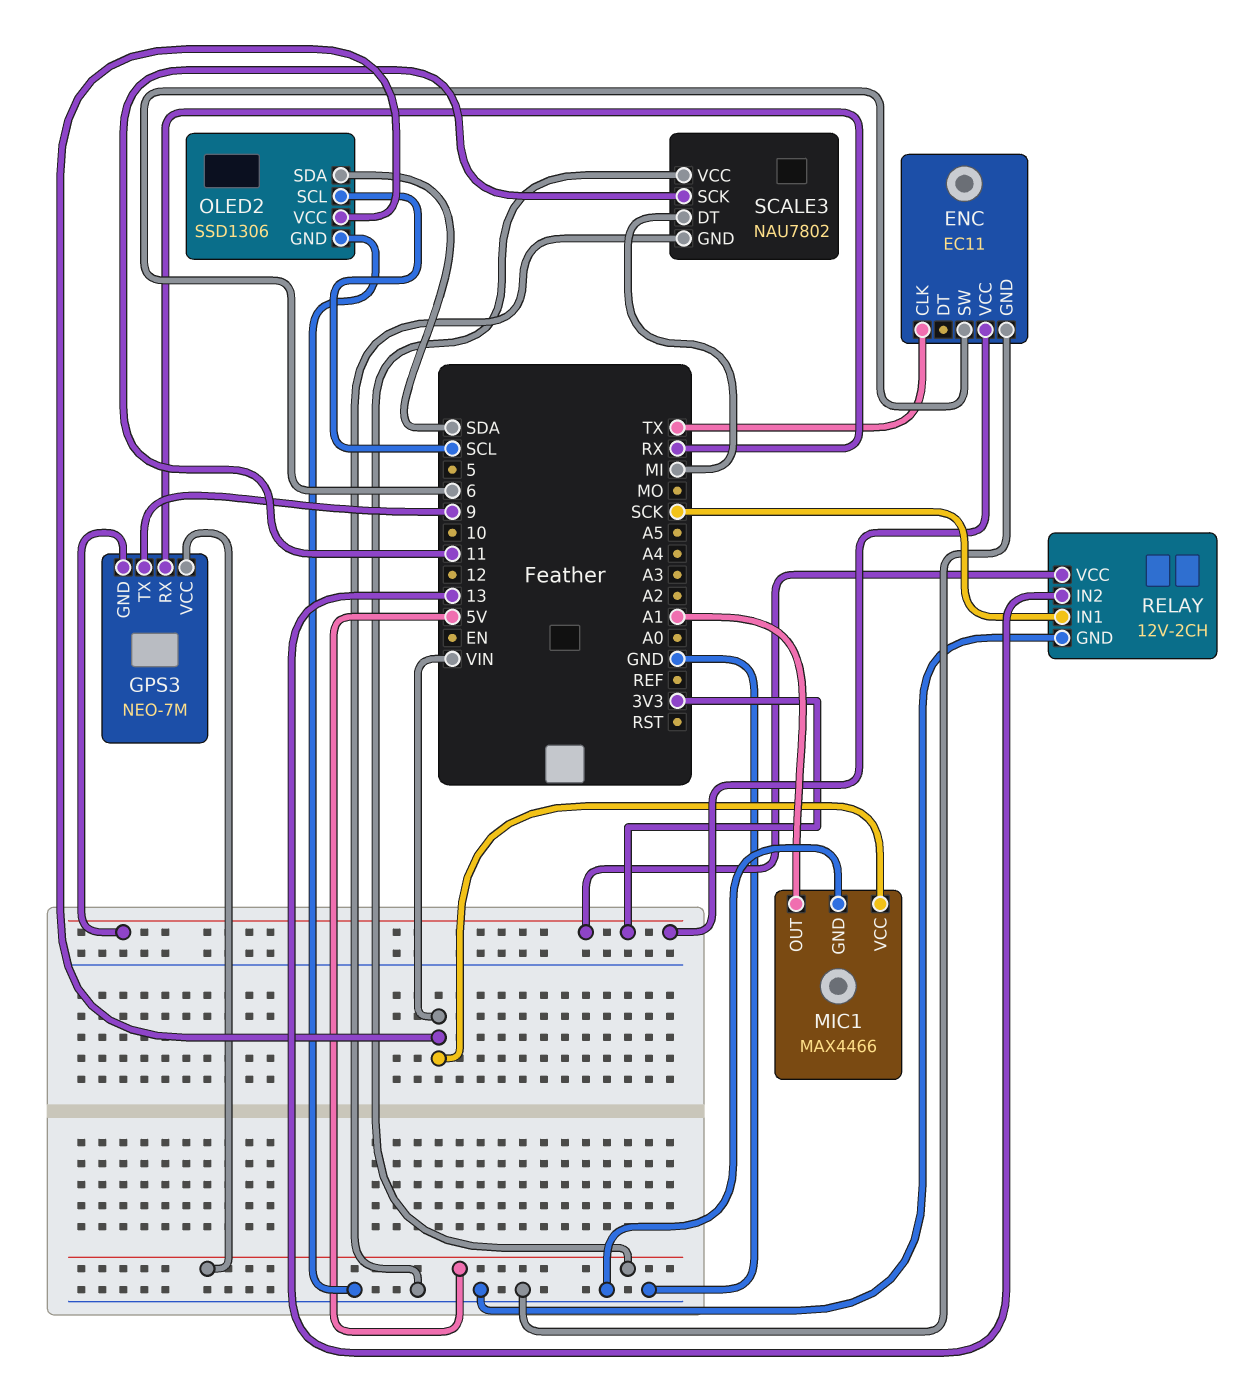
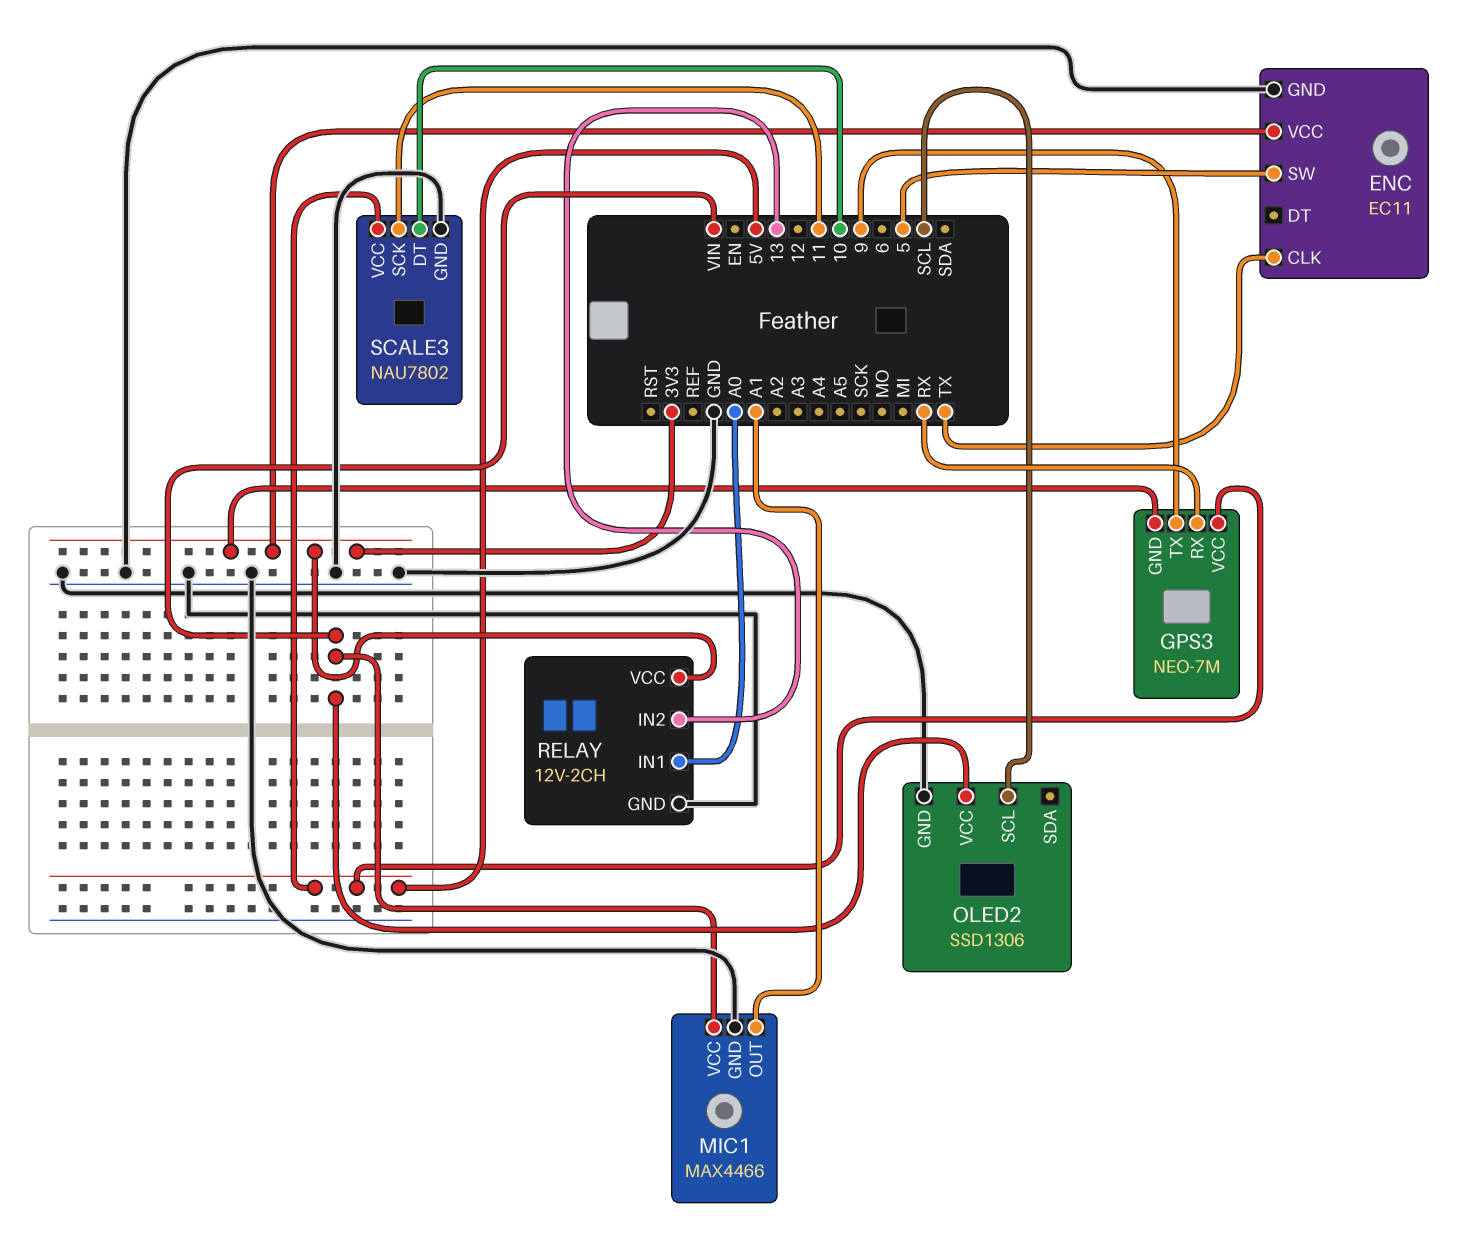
ENC pin SW: 6 -> 5
OLED2 pin SDA: SDA -> none
RELAY pin IN1: SCK -> A0
SCALE3 pin DT: MI -> 10

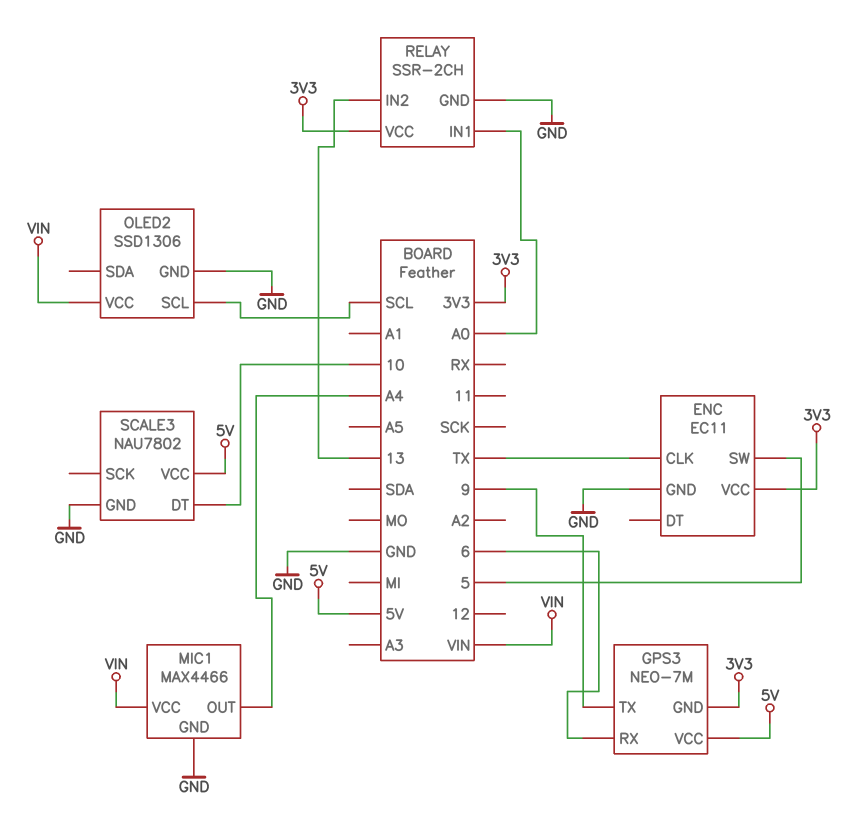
GPS3 pin RX: RX -> 6
MIC1 pin OUT: A1 -> A4
RELAY: 12V-2CH -> SSR-2CH
SCALE3 pin SCK: 11 -> none

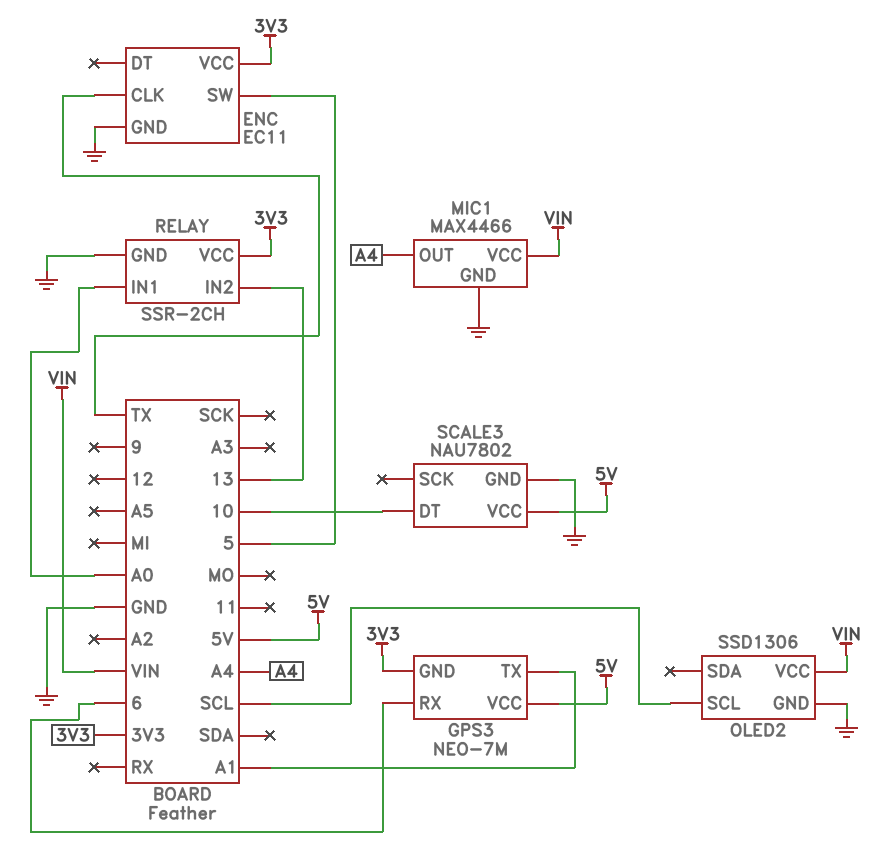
GPS3 pin TX: 9 -> A1

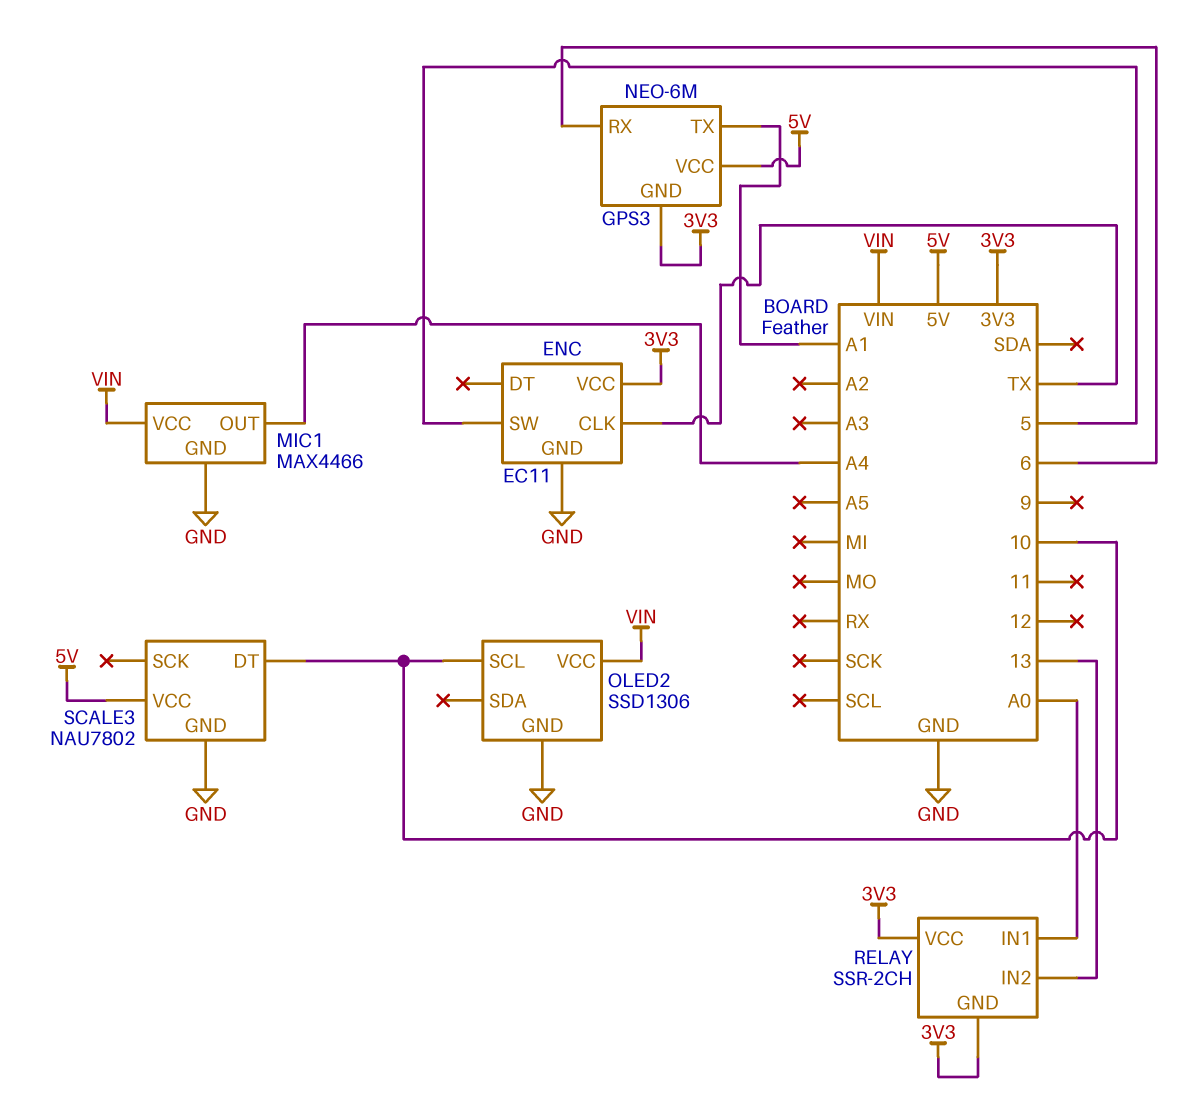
GPS3: NEO-7M -> NEO-6M
OLED2 pin SCL: SCL -> 10
RELAY pin GND: GND -> 3V3

